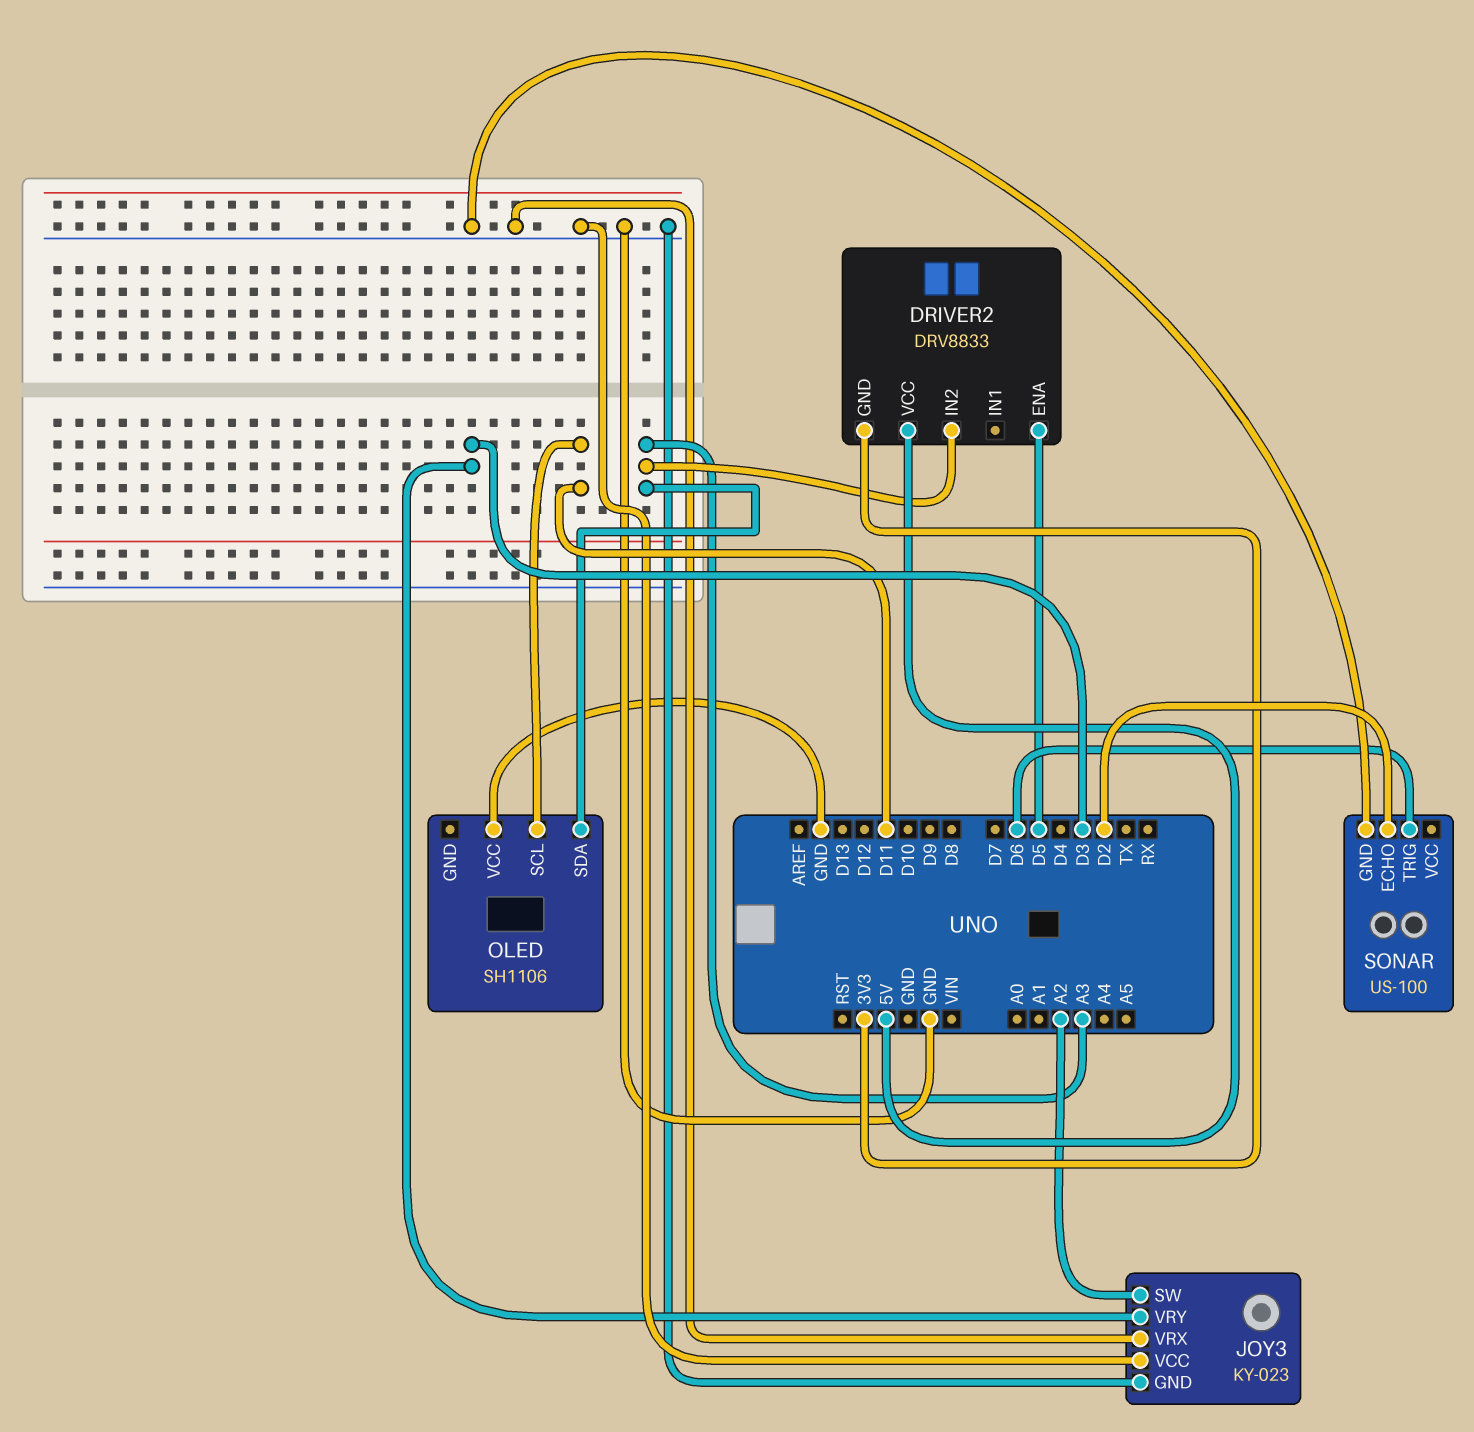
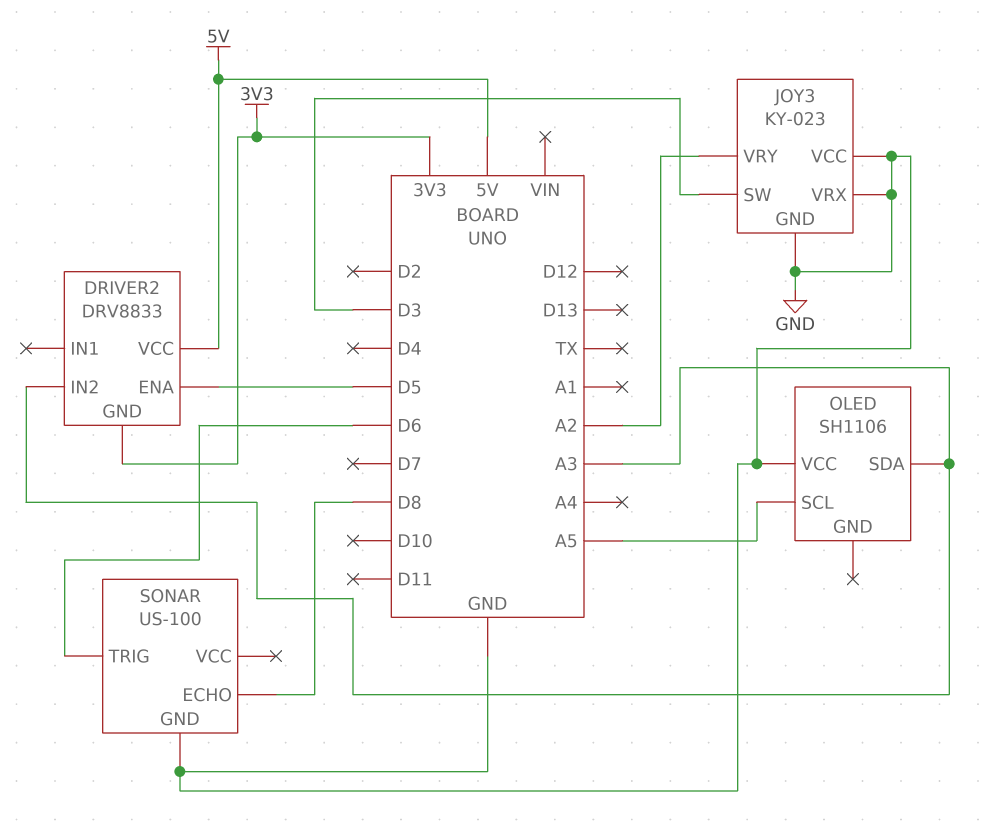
JOY3 pin SW: A2 -> D3
JOY3 pin VRY: D3 -> A2
OLED pin SCL: D11 -> A5
SONAR pin ECHO: D2 -> D8

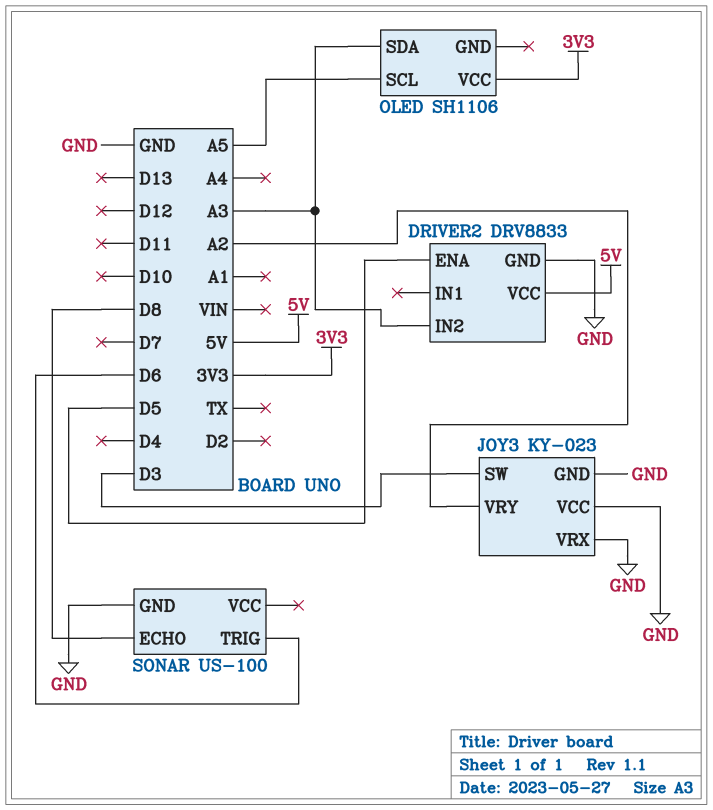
DRIVER2 pin GND: 3V3 -> GND
OLED pin VCC: GND -> 3V3

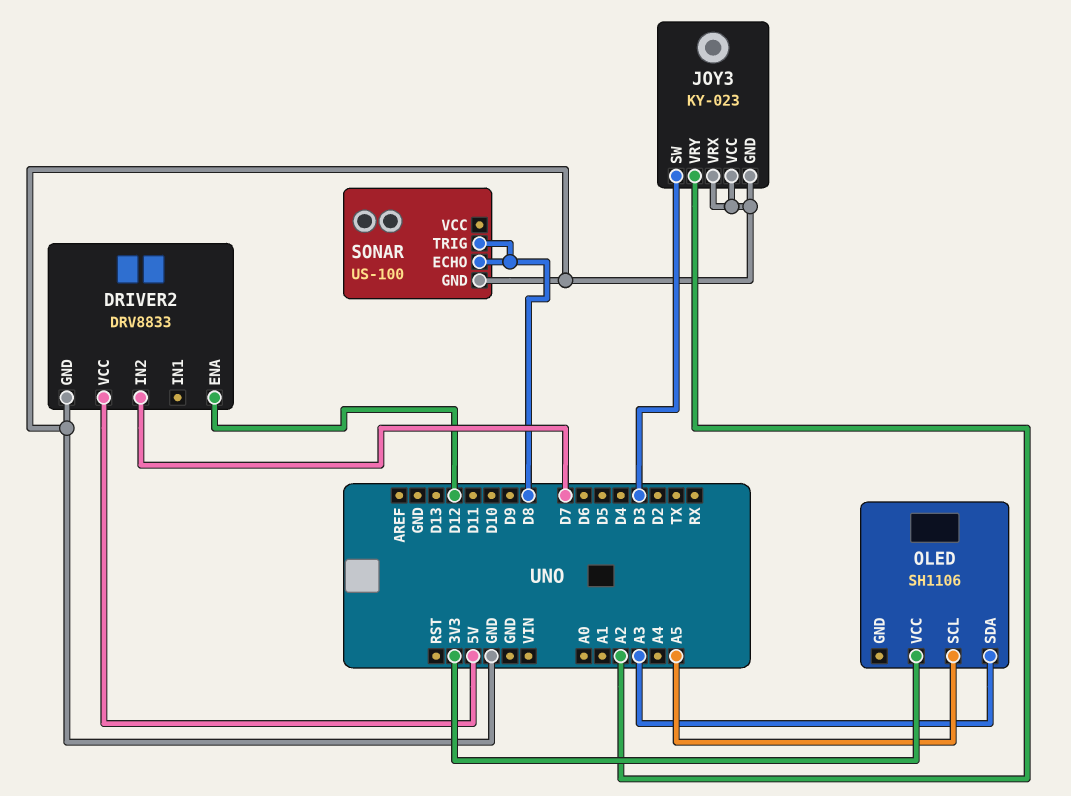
DRIVER2 pin ENA: D5 -> D12
DRIVER2 pin IN2: A3 -> D7
SONAR pin TRIG: D6 -> D8

